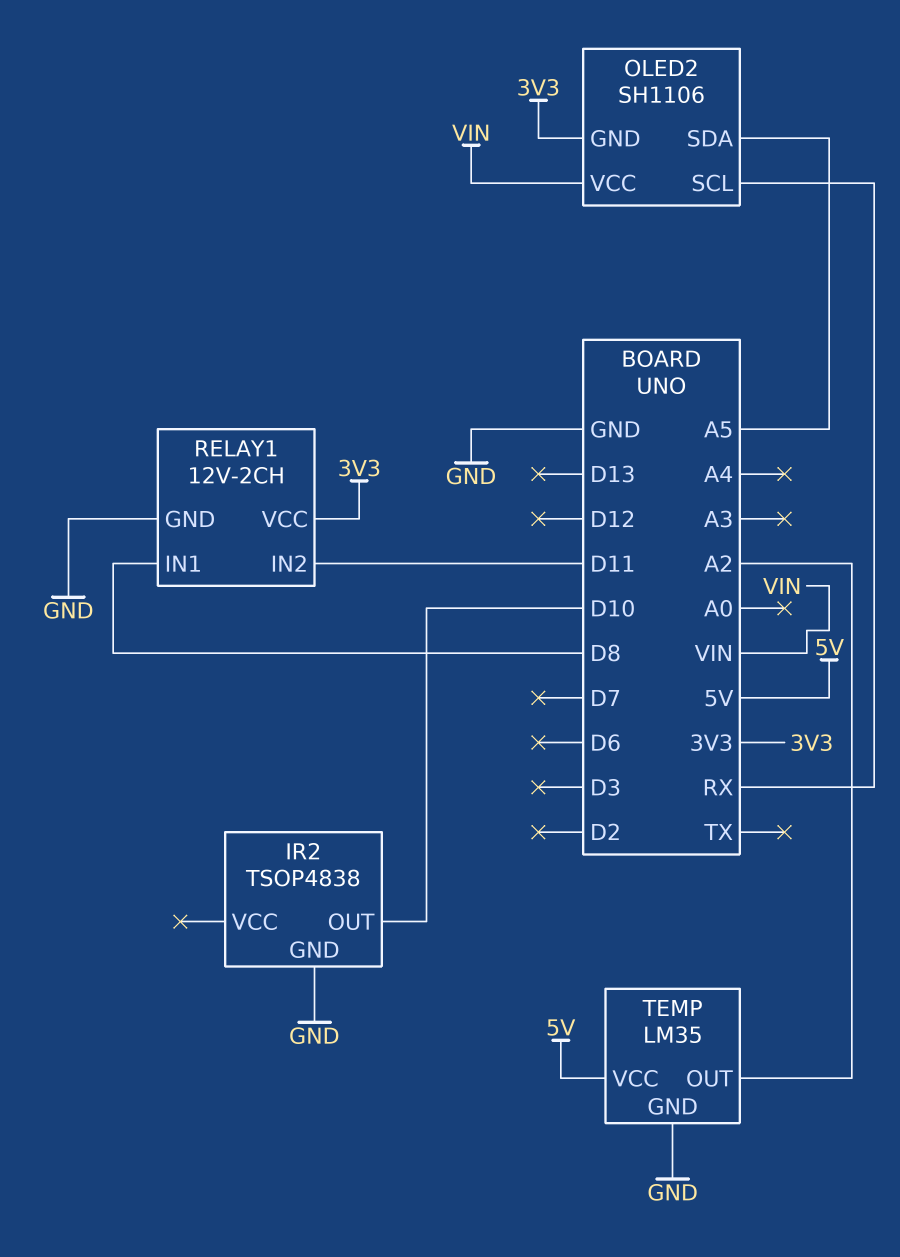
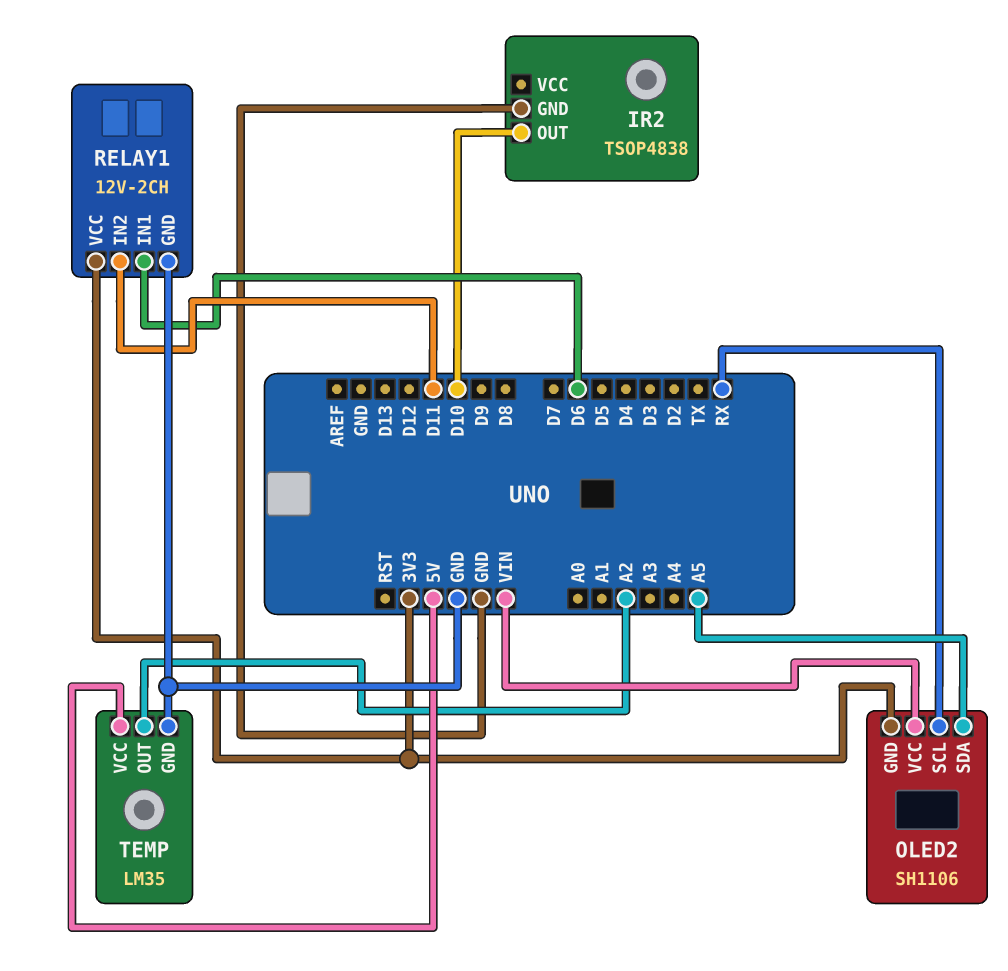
RELAY1 pin IN1: D8 -> D6

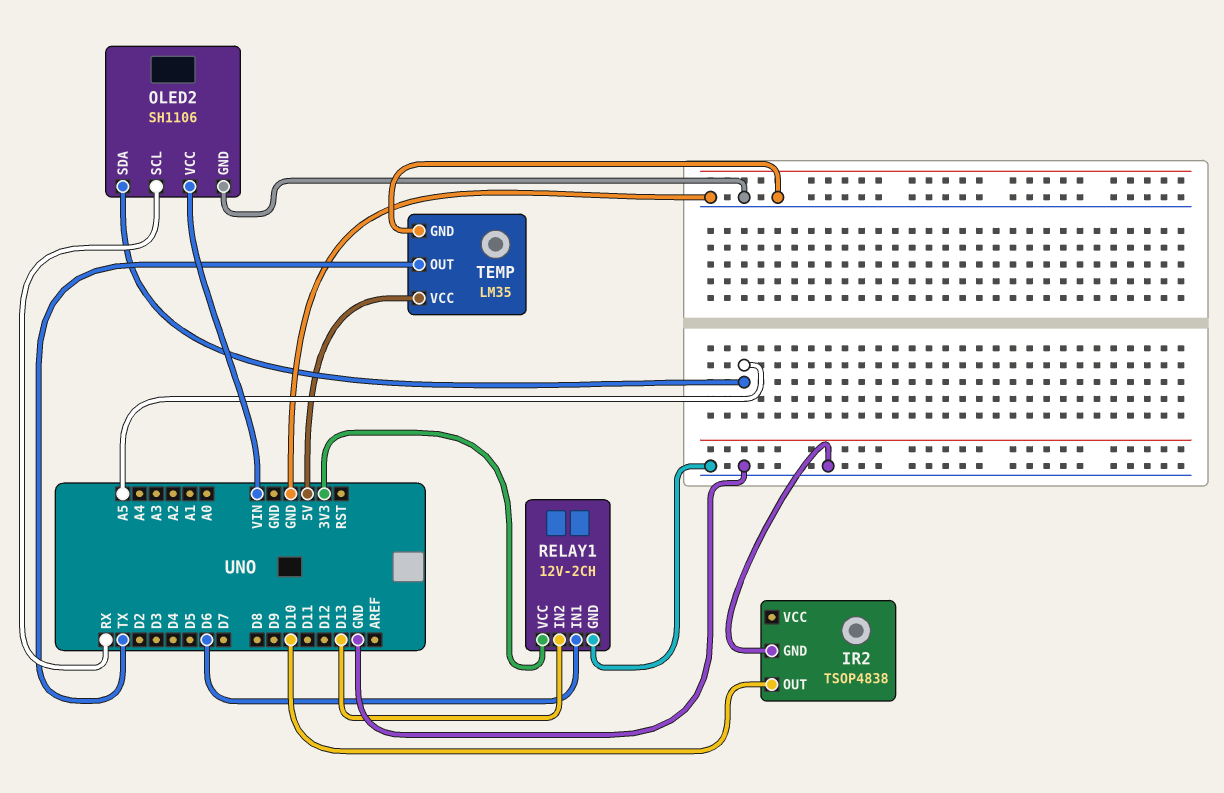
OLED2 pin GND: 3V3 -> GND
RELAY1 pin IN2: D11 -> D13
TEMP pin OUT: A2 -> TX

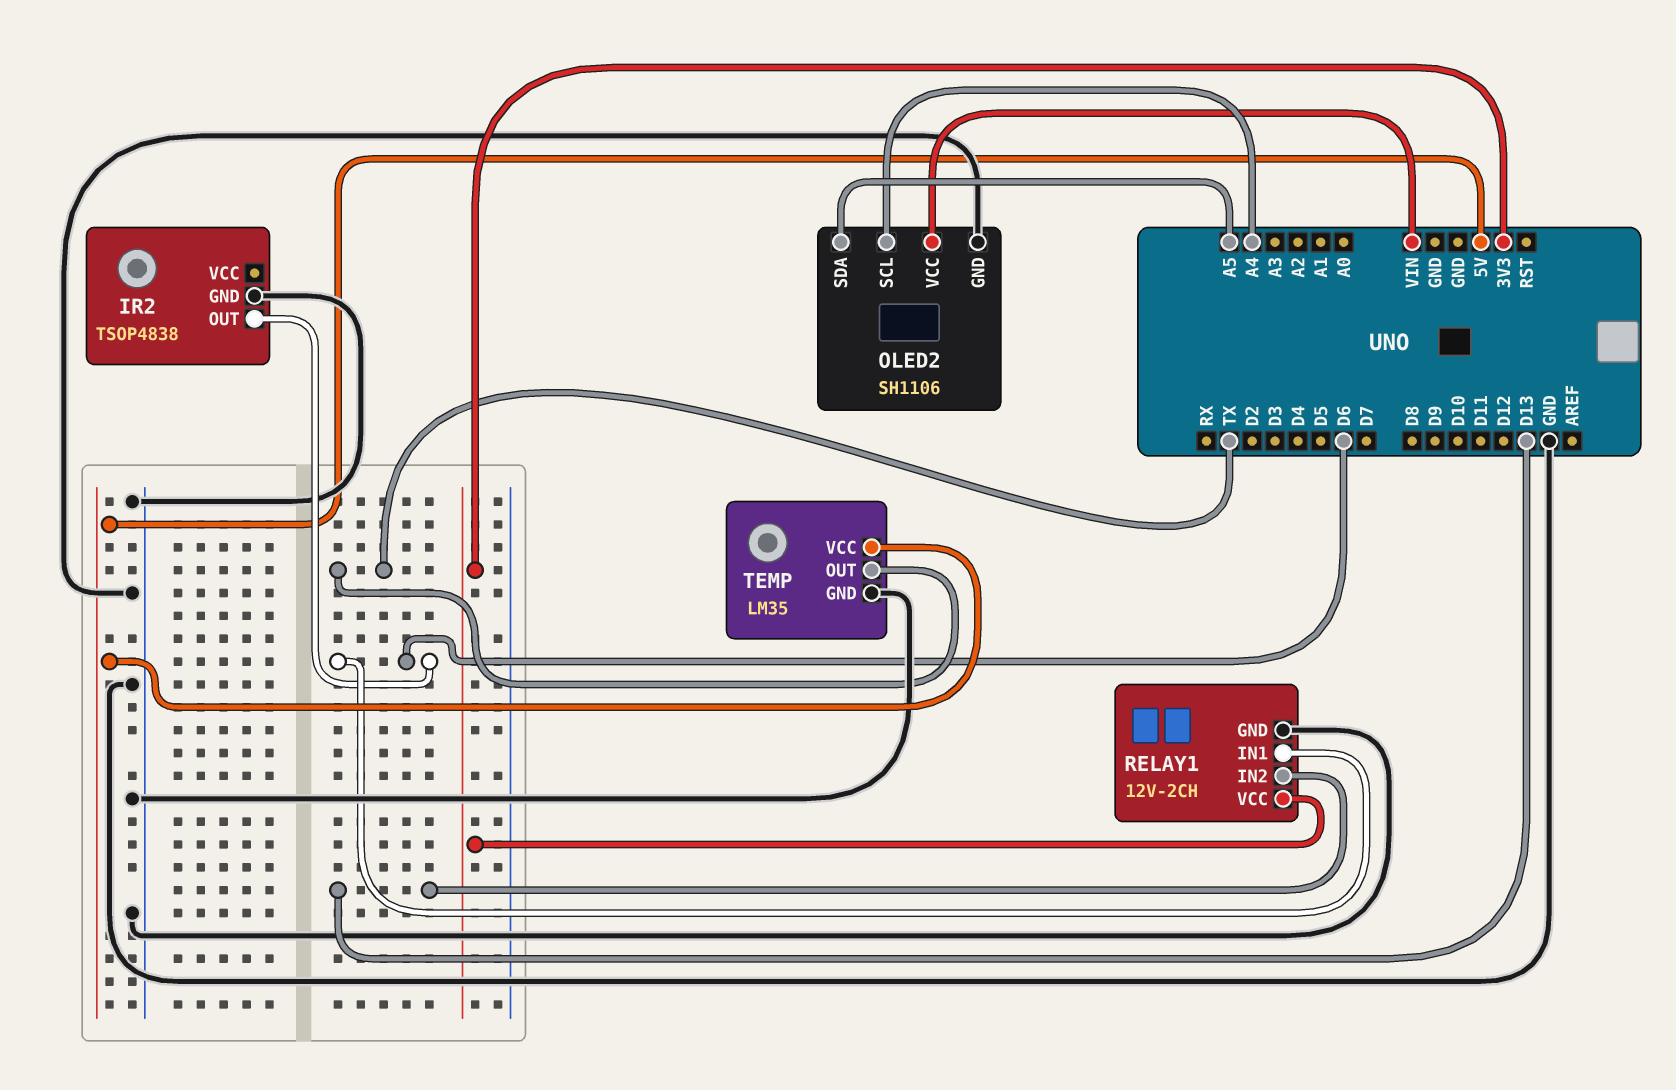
IR2 pin OUT: D10 -> D6
OLED2 pin SCL: RX -> A4

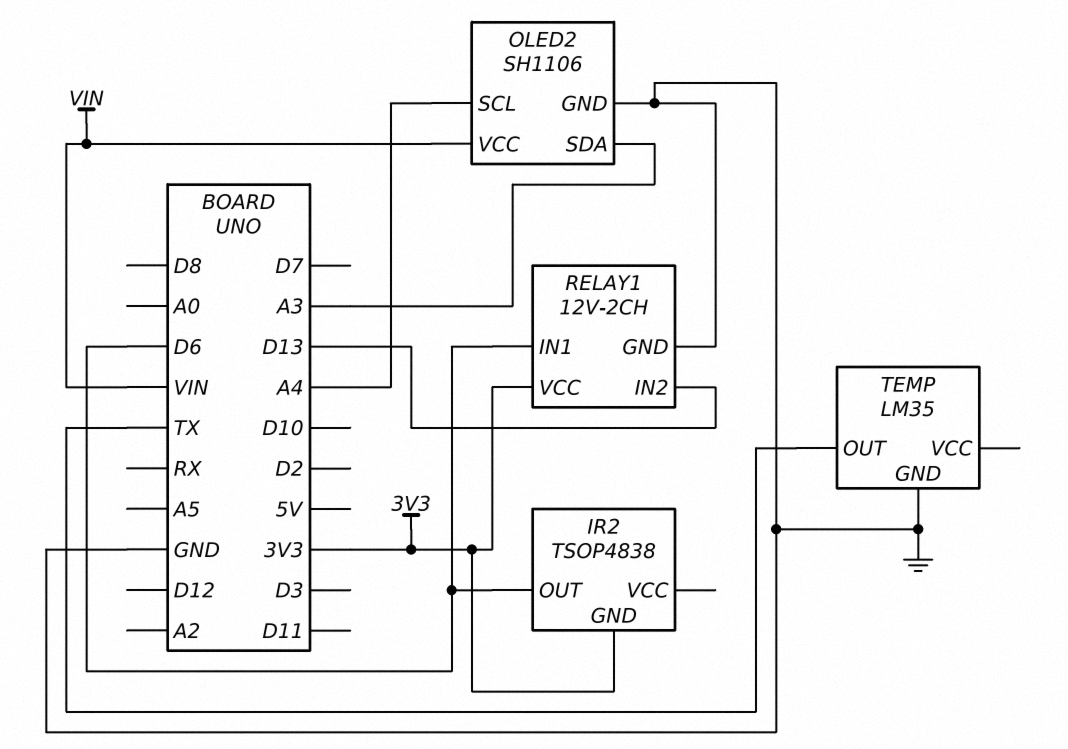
IR2 pin GND: GND -> 3V3
OLED2 pin SDA: A5 -> A3
TEMP pin VCC: 5V -> none

